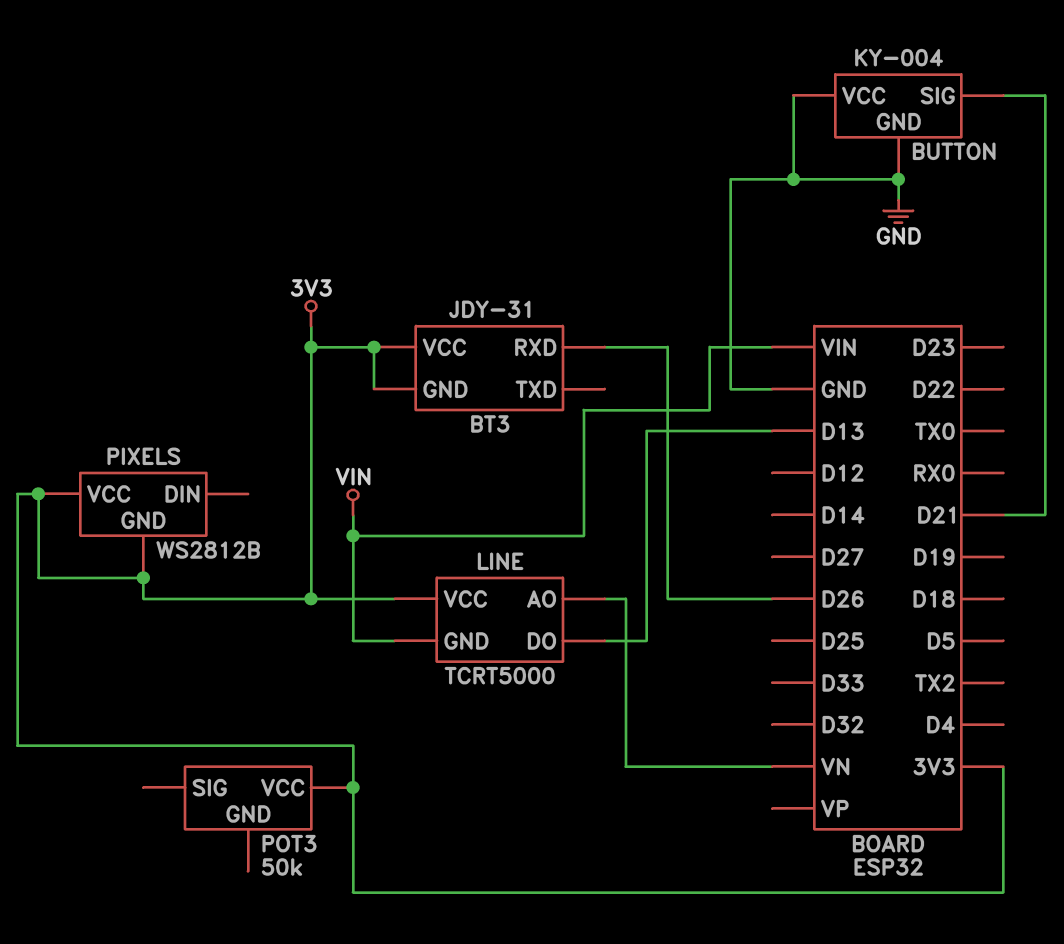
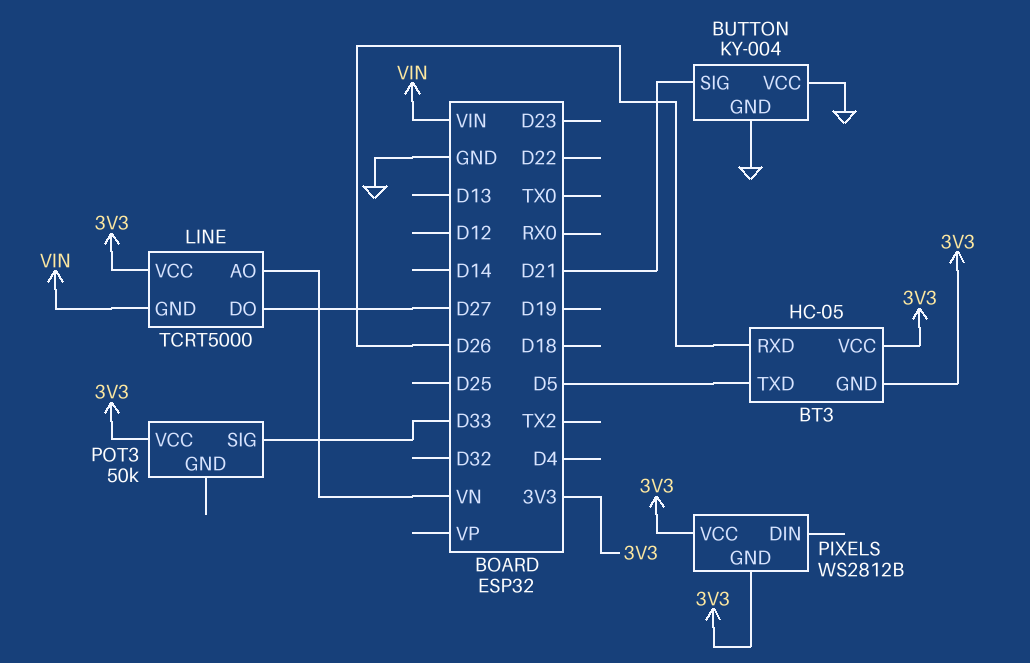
BT3: JDY-31 -> HC-05
BT3 pin TXD: none -> D5
LINE pin DO: D13 -> D27
POT3 pin SIG: none -> D33

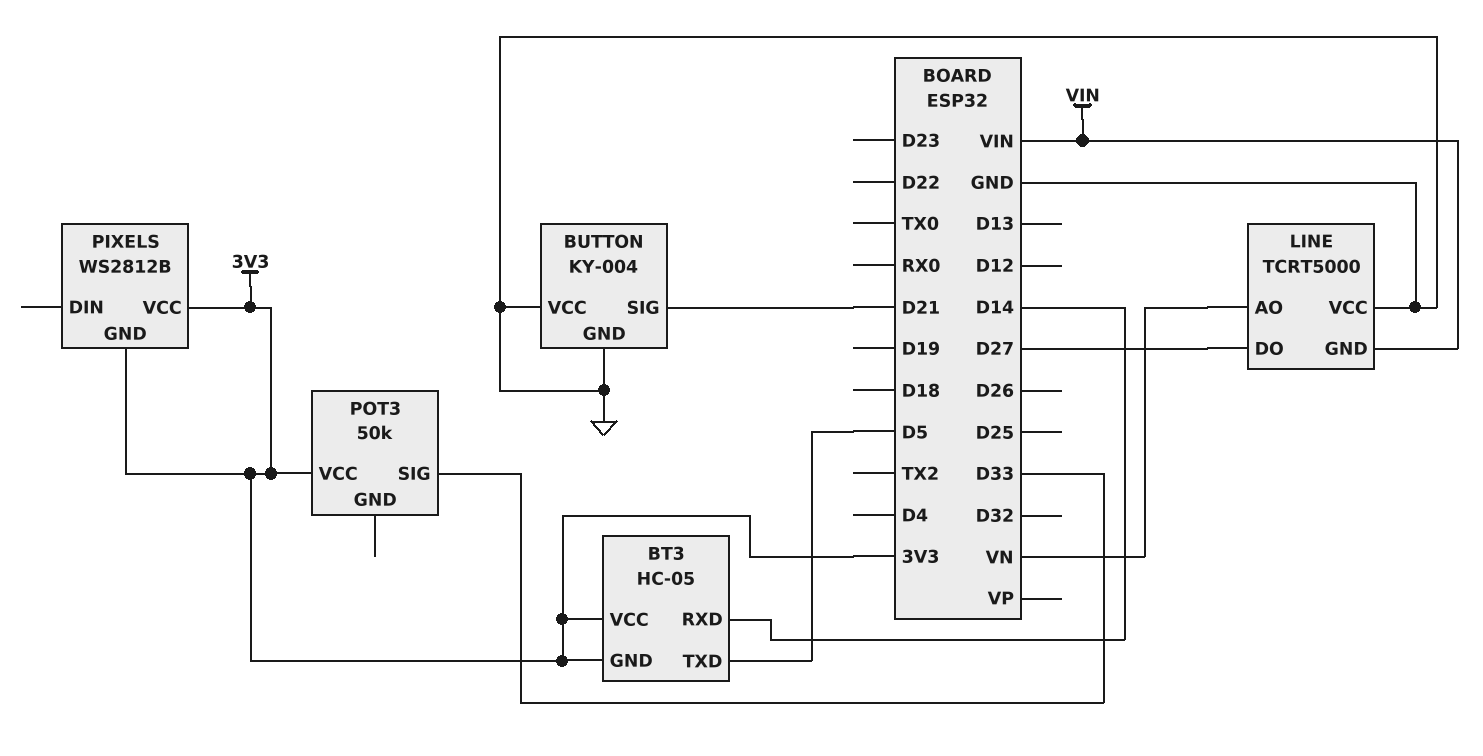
BT3 pin RXD: D26 -> D14
LINE pin VCC: 3V3 -> GND

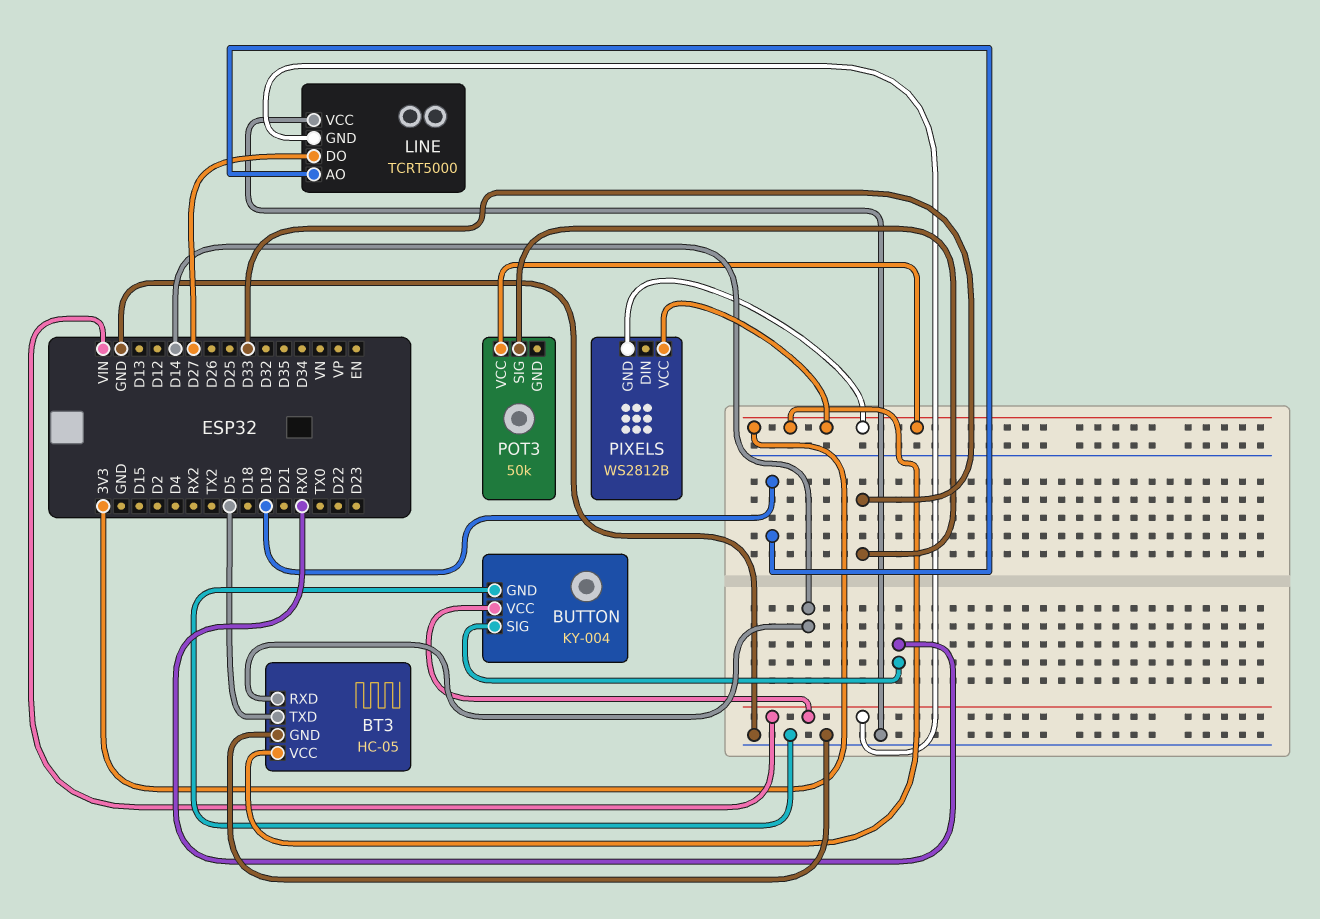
BT3 pin GND: 3V3 -> GND
BUTTON pin SIG: D21 -> RX0
BUTTON pin VCC: GND -> VIN
LINE pin AO: VN -> D19

